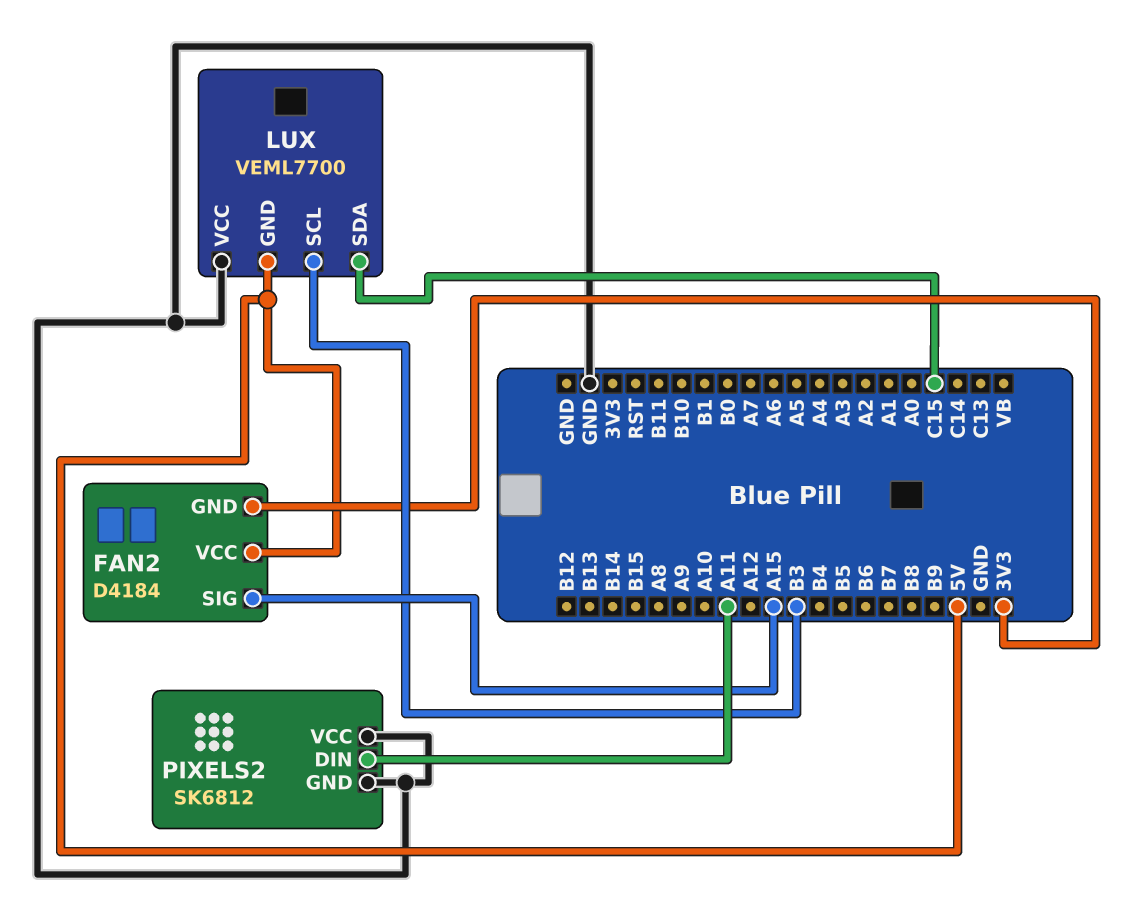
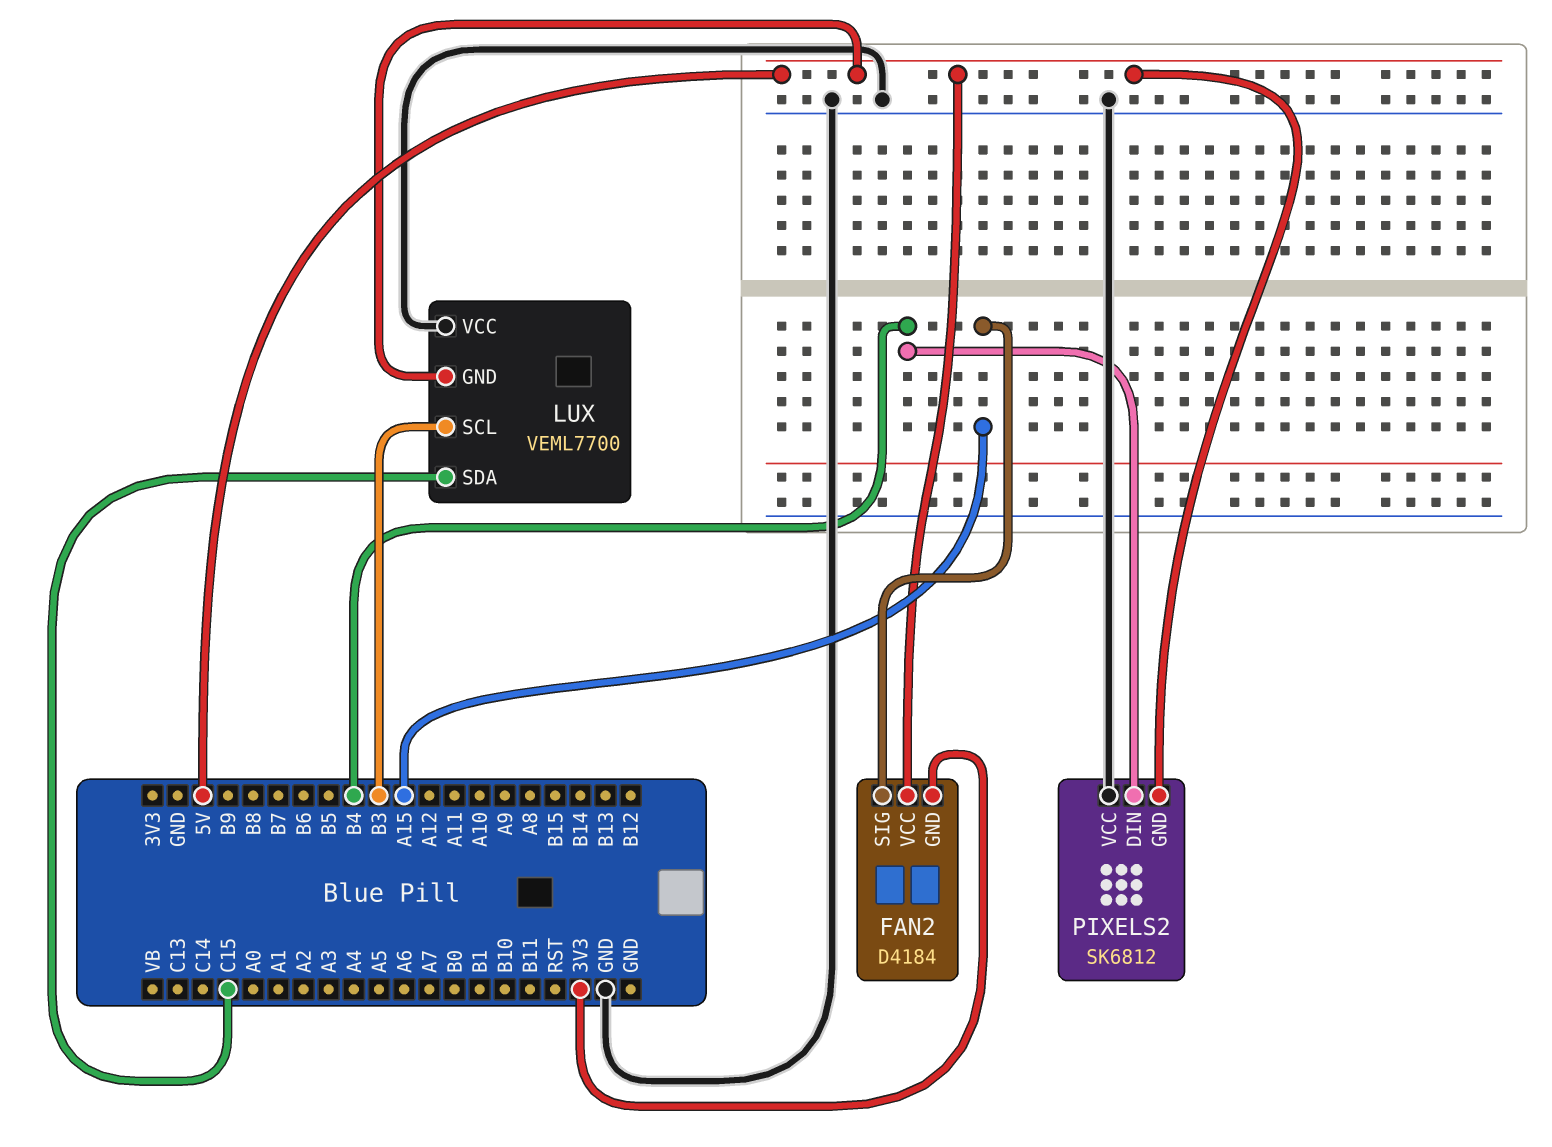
PIXELS2 pin DIN: A11 -> B4
PIXELS2 pin GND: GND -> 5V

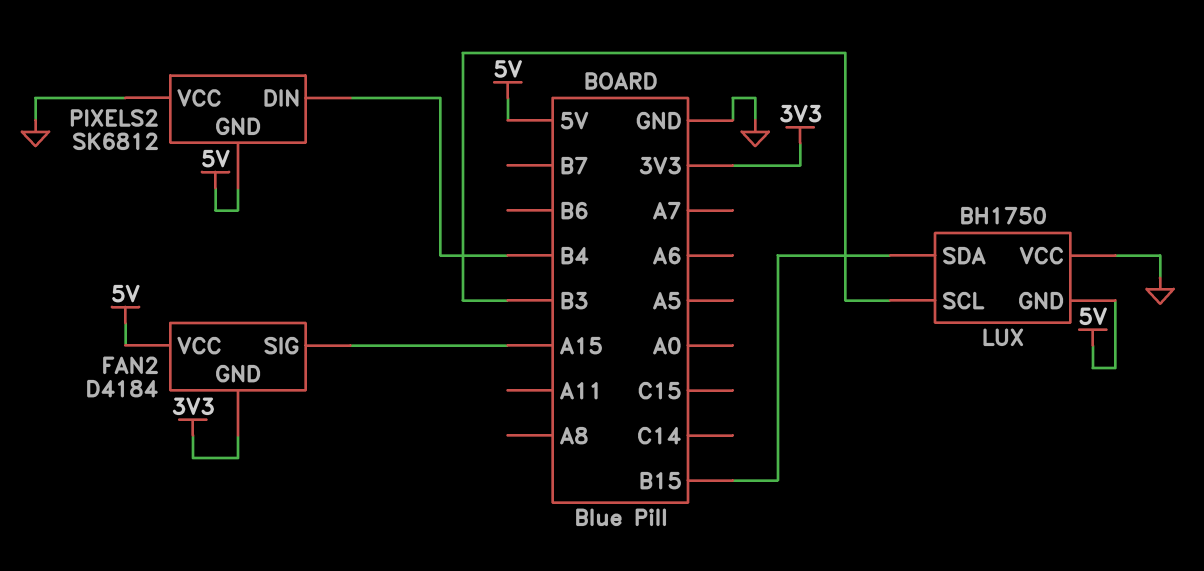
LUX: VEML7700 -> BH1750
LUX pin SDA: C15 -> B15

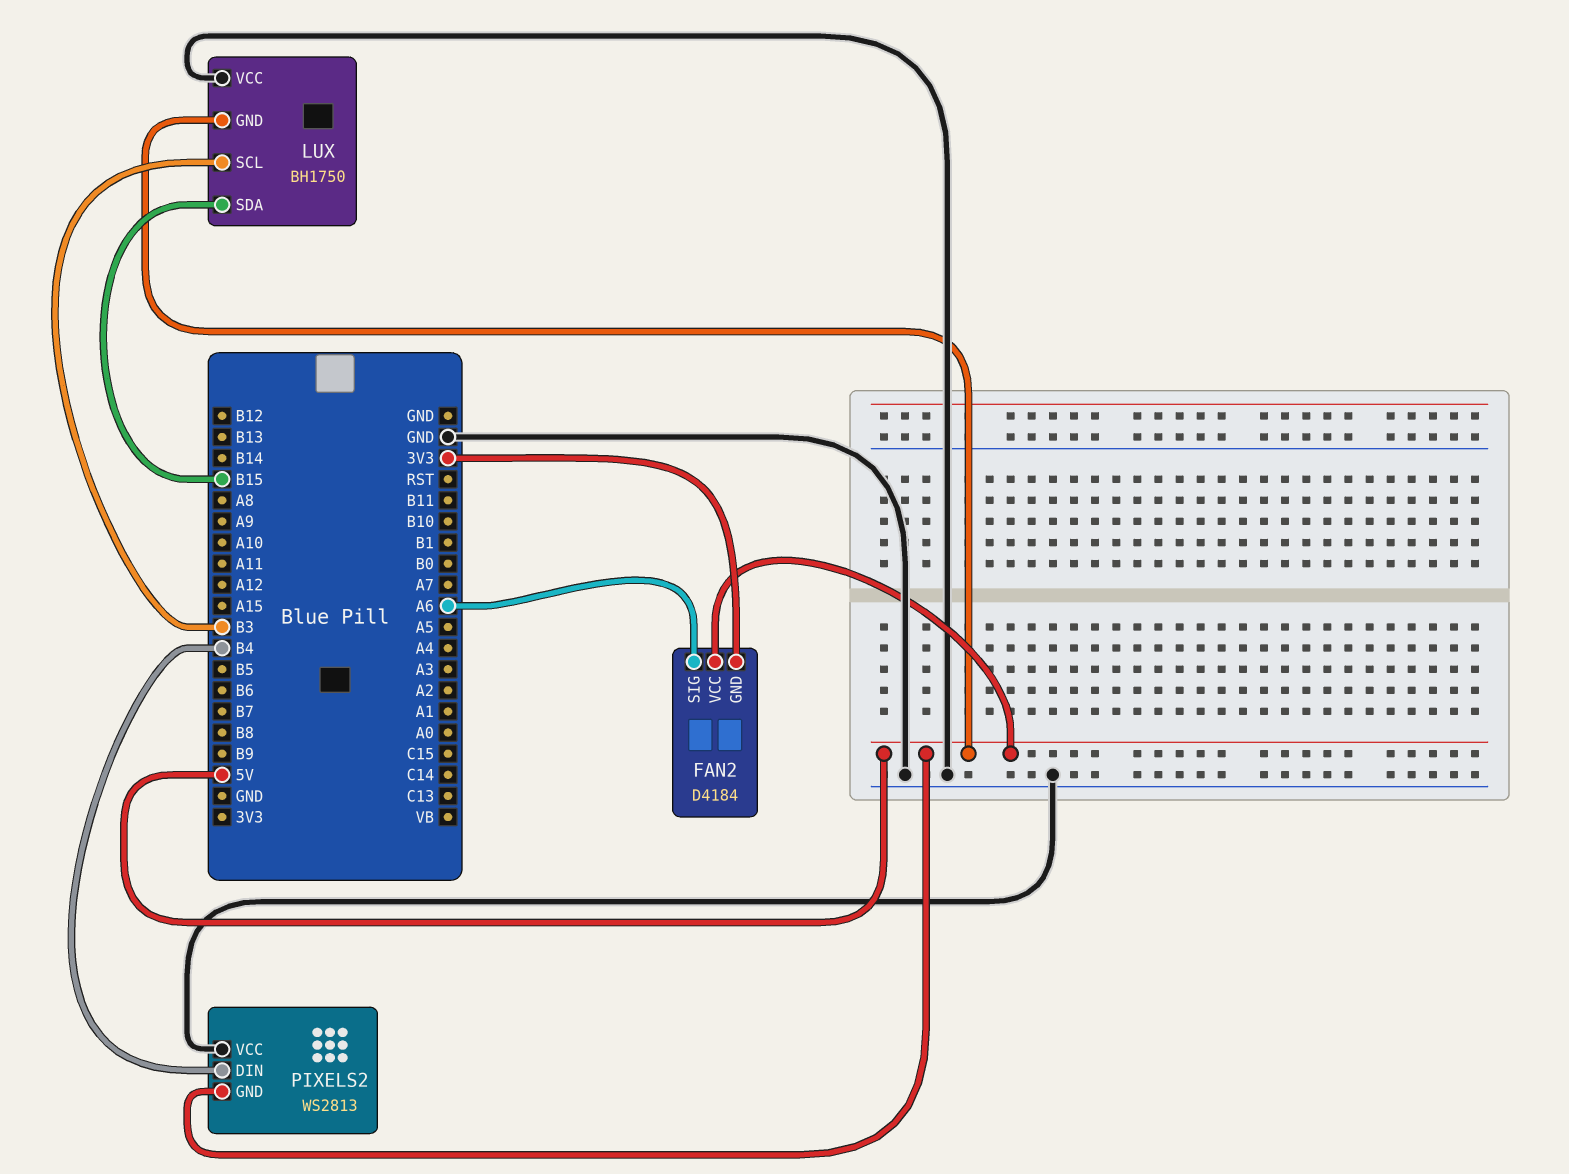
FAN2 pin SIG: A15 -> A6
PIXELS2: SK6812 -> WS2813

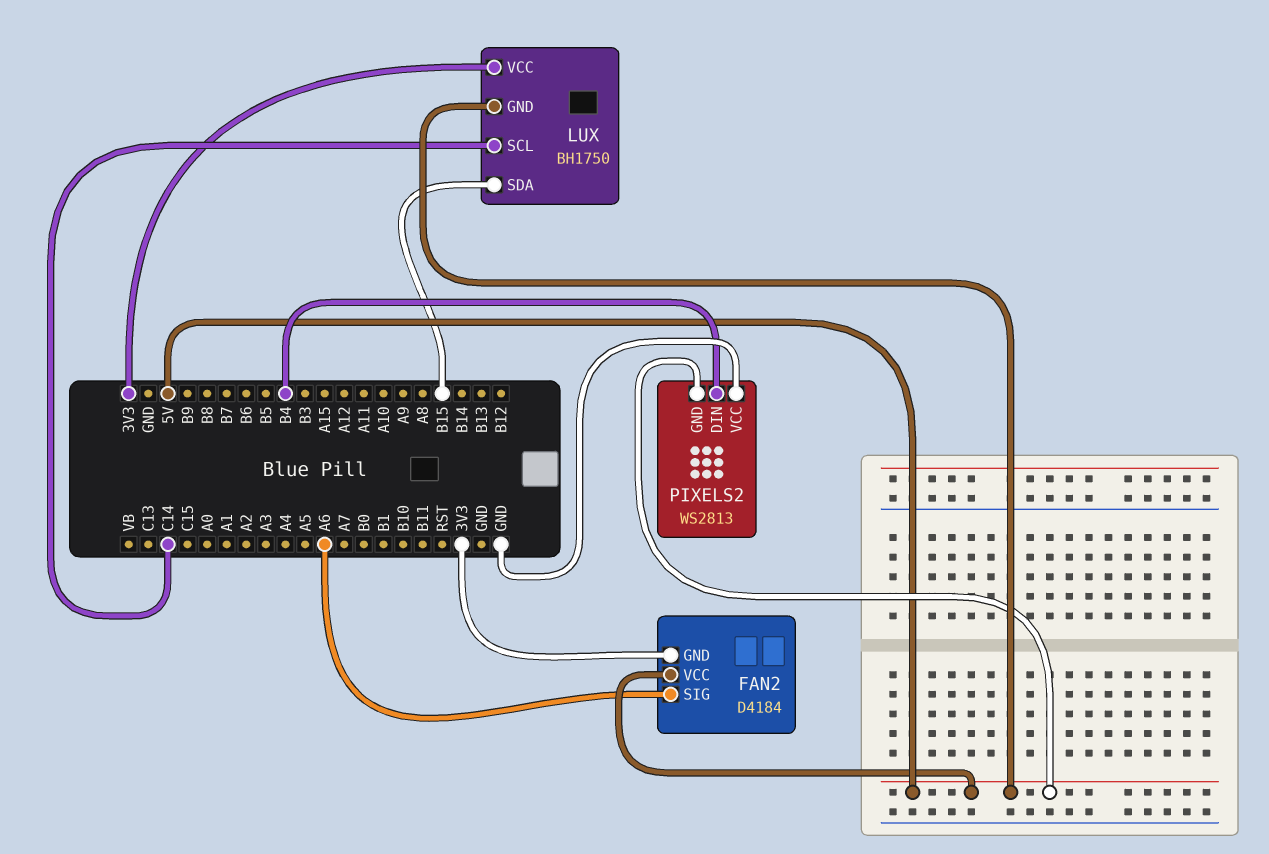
LUX pin SCL: B3 -> C14
LUX pin VCC: GND -> 3V3

